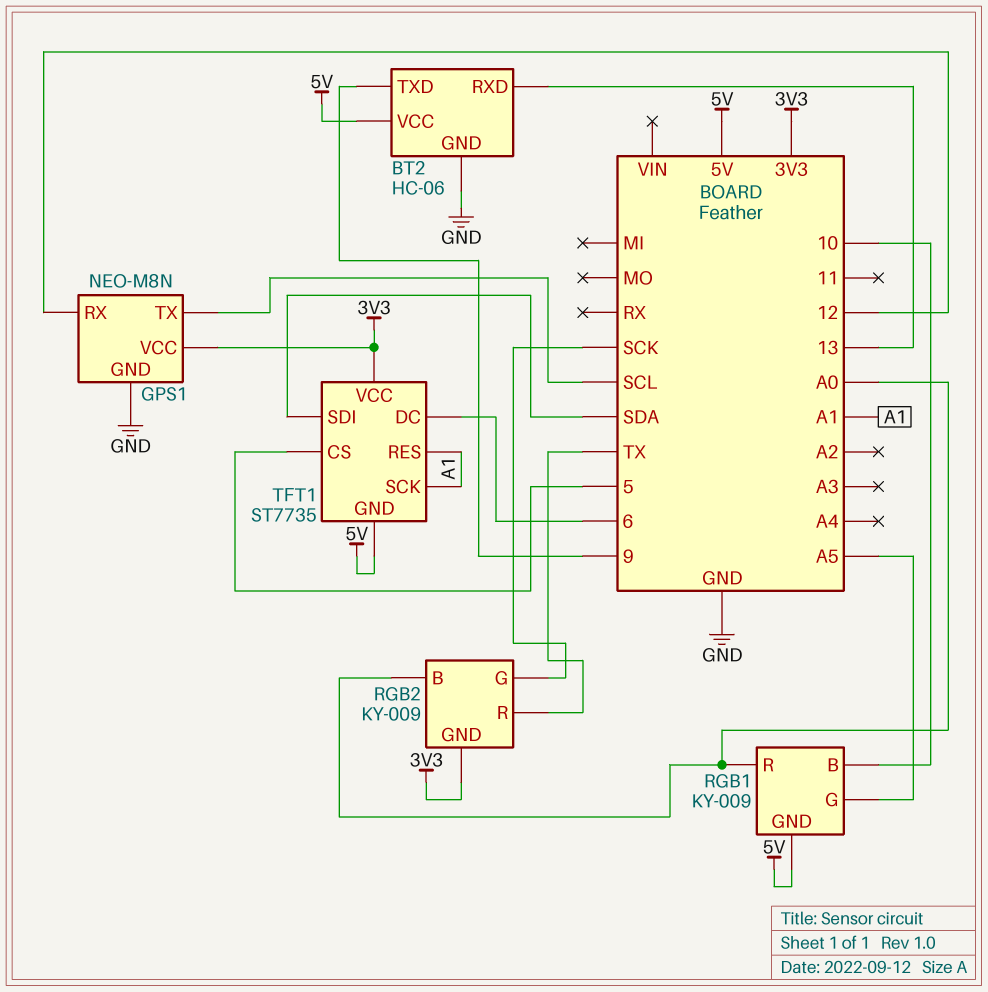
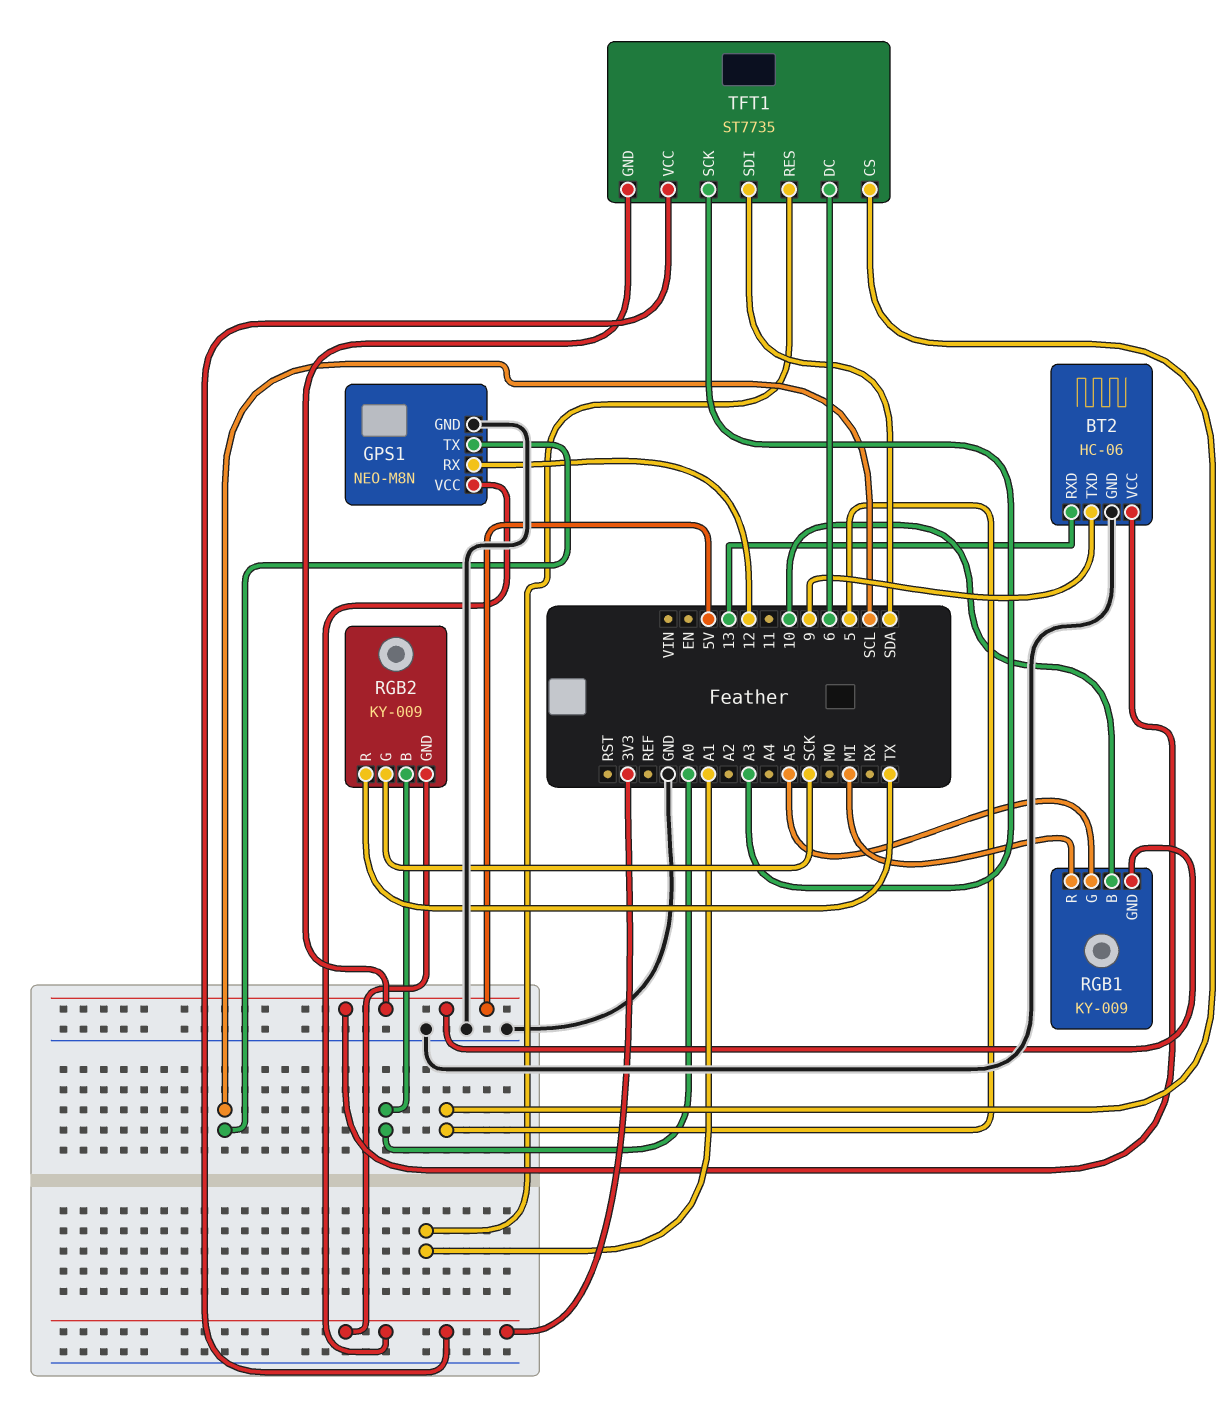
RGB1 pin R: A0 -> MI
TFT1 pin SCK: A1 -> A3

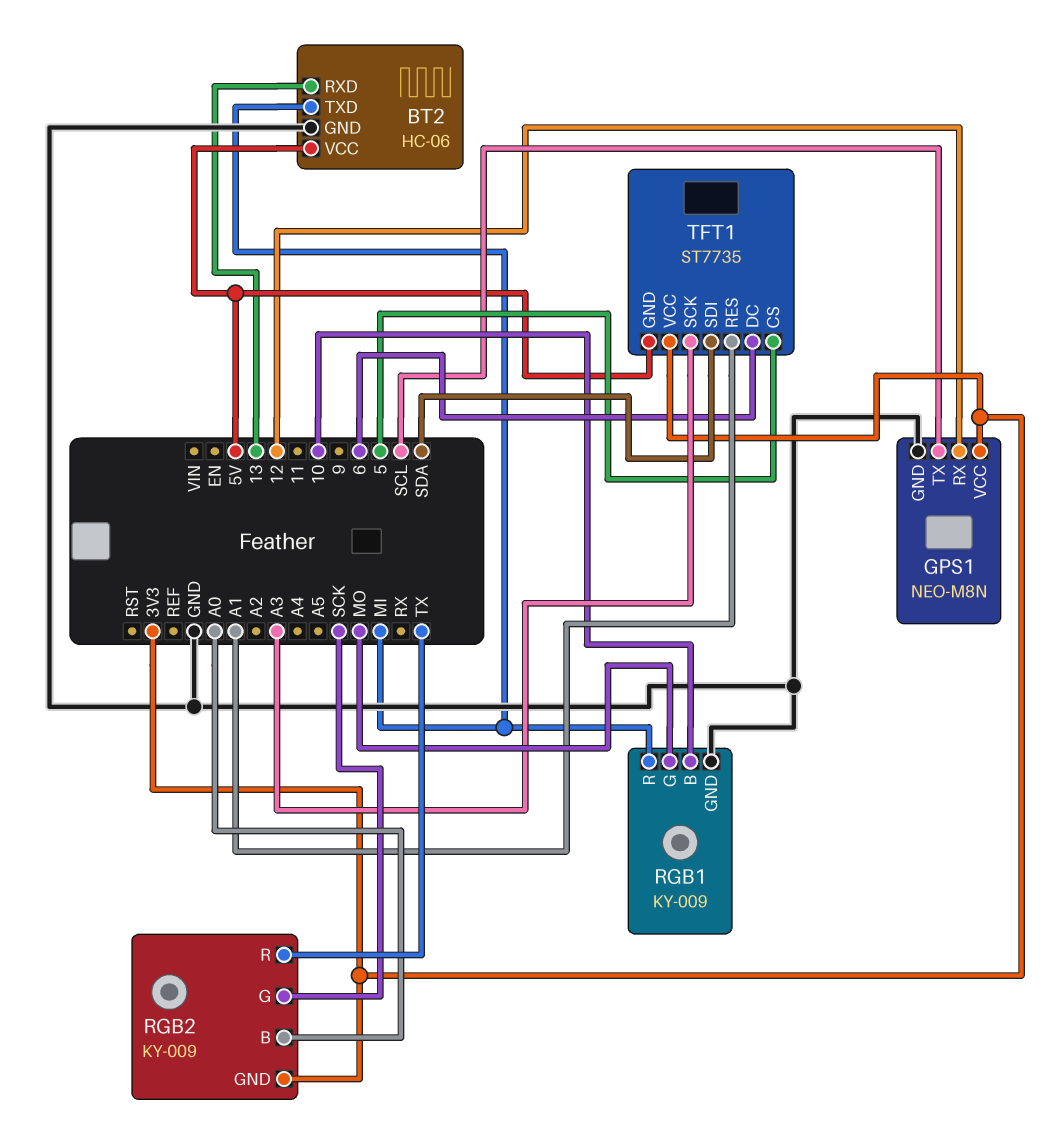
BT2 pin TXD: 9 -> MI
RGB1 pin G: A5 -> MO
RGB1 pin GND: 5V -> GND

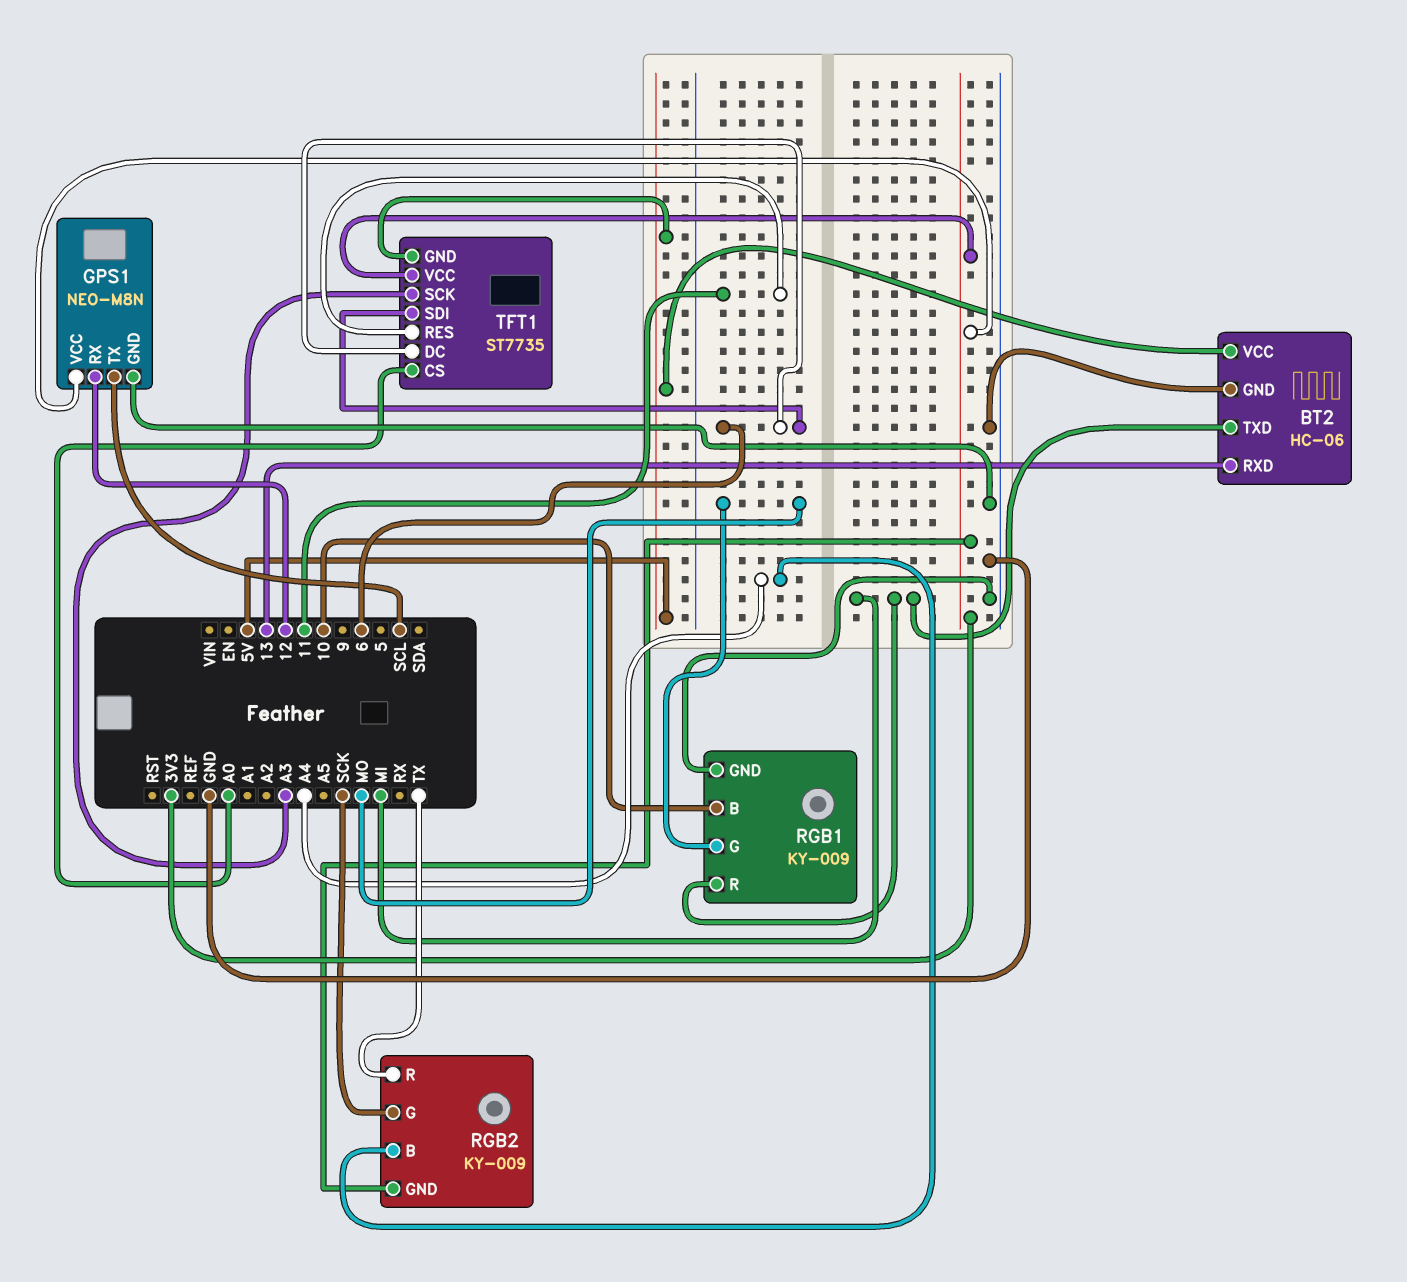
RGB2 pin B: A0 -> A4
TFT1 pin CS: 5 -> A0
TFT1 pin RES: A1 -> 11
TFT1 pin SDI: SDA -> 6

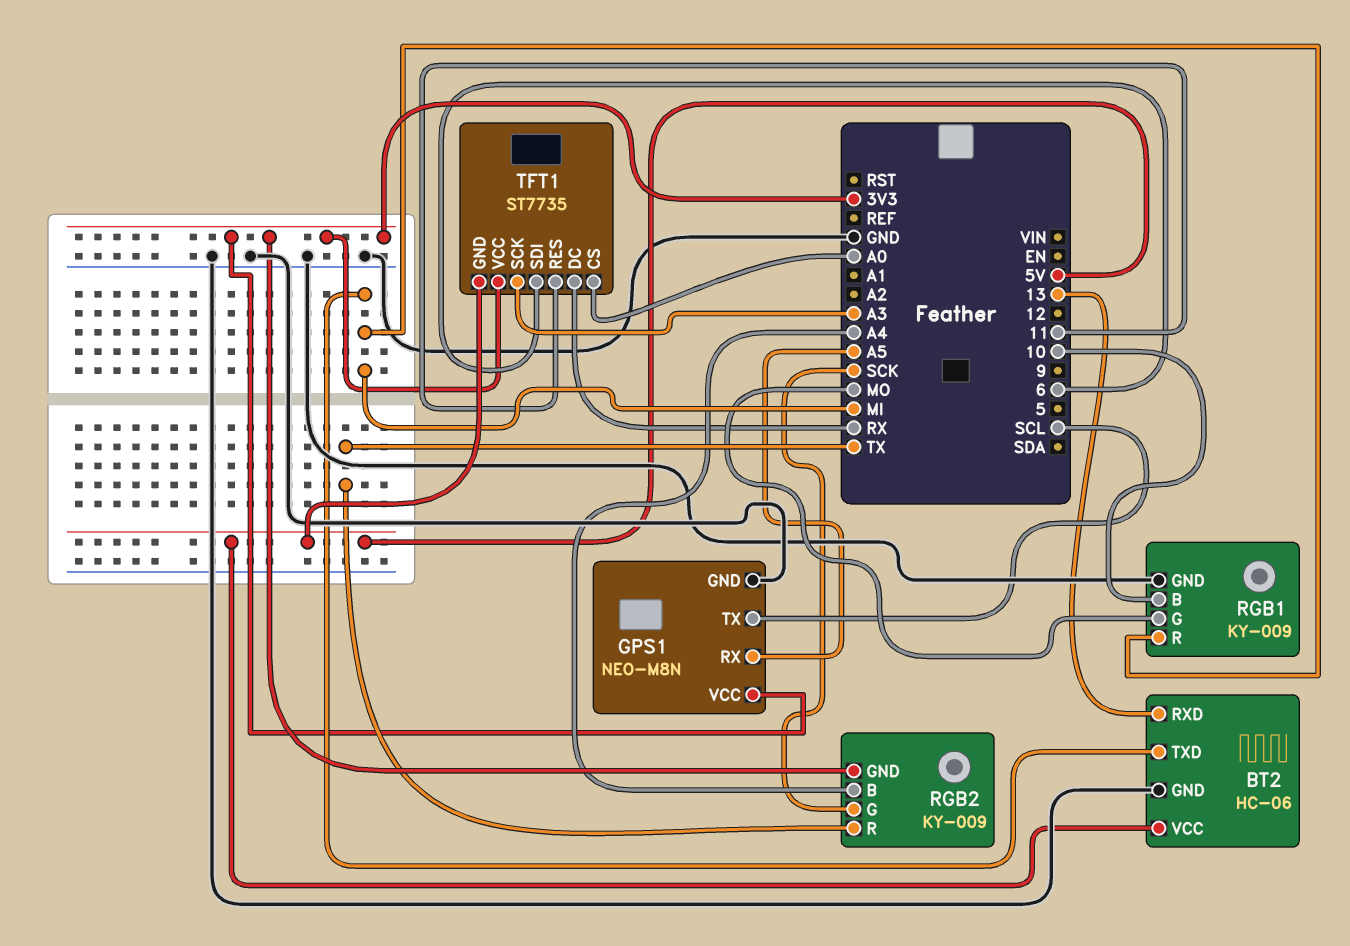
GPS1 pin RX: 12 -> A5
TFT1 pin DC: 6 -> RX

